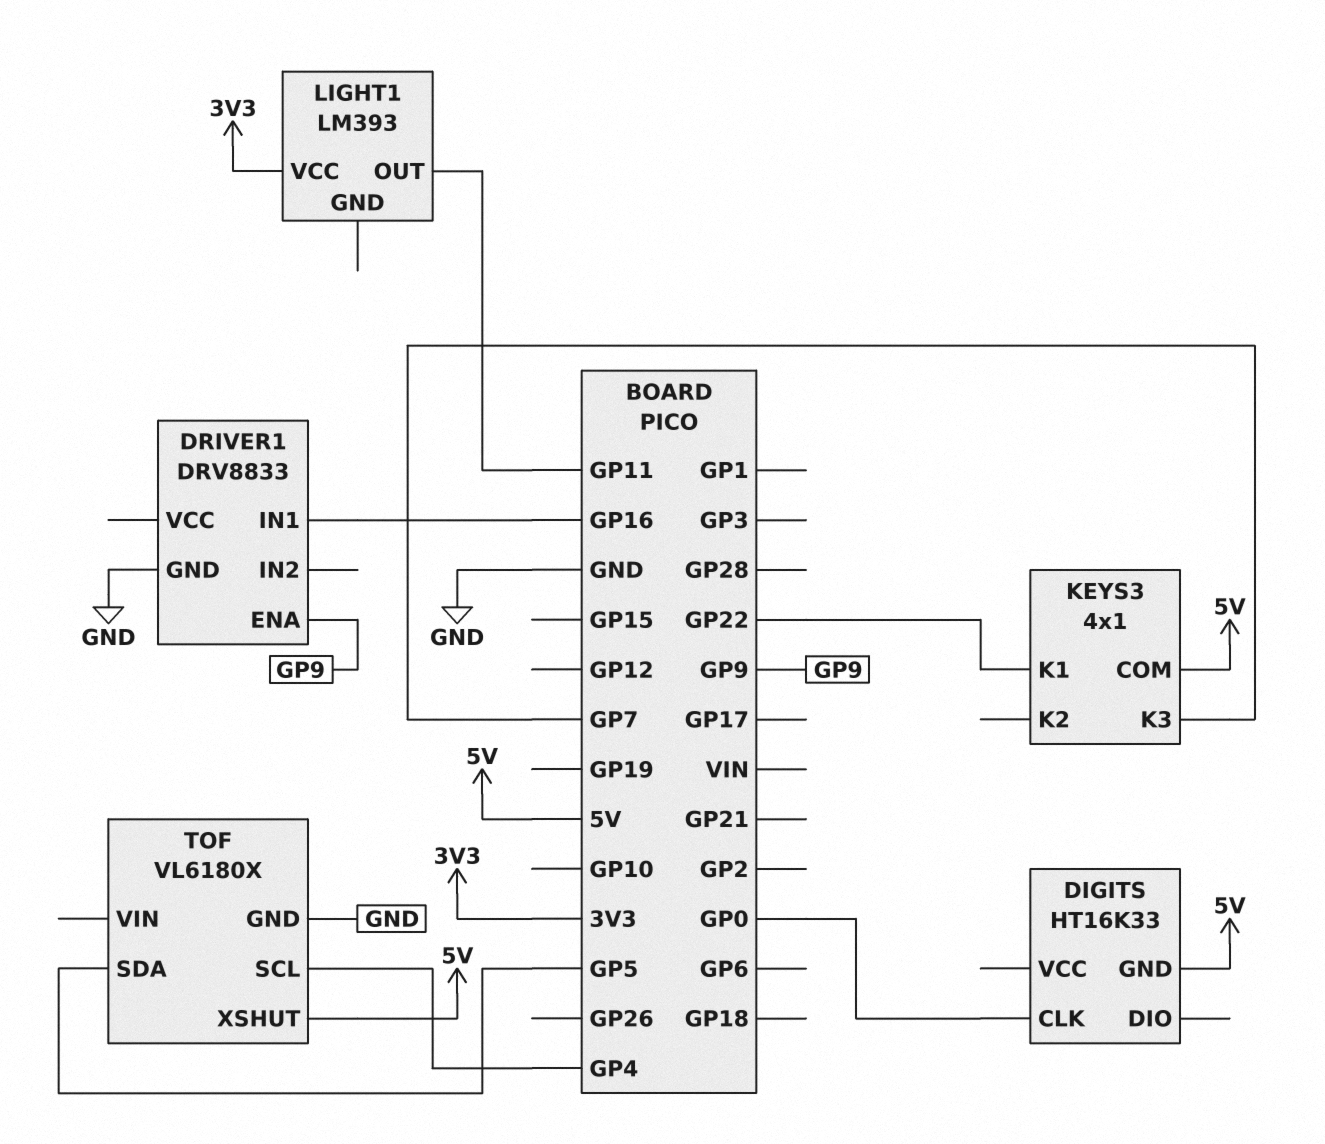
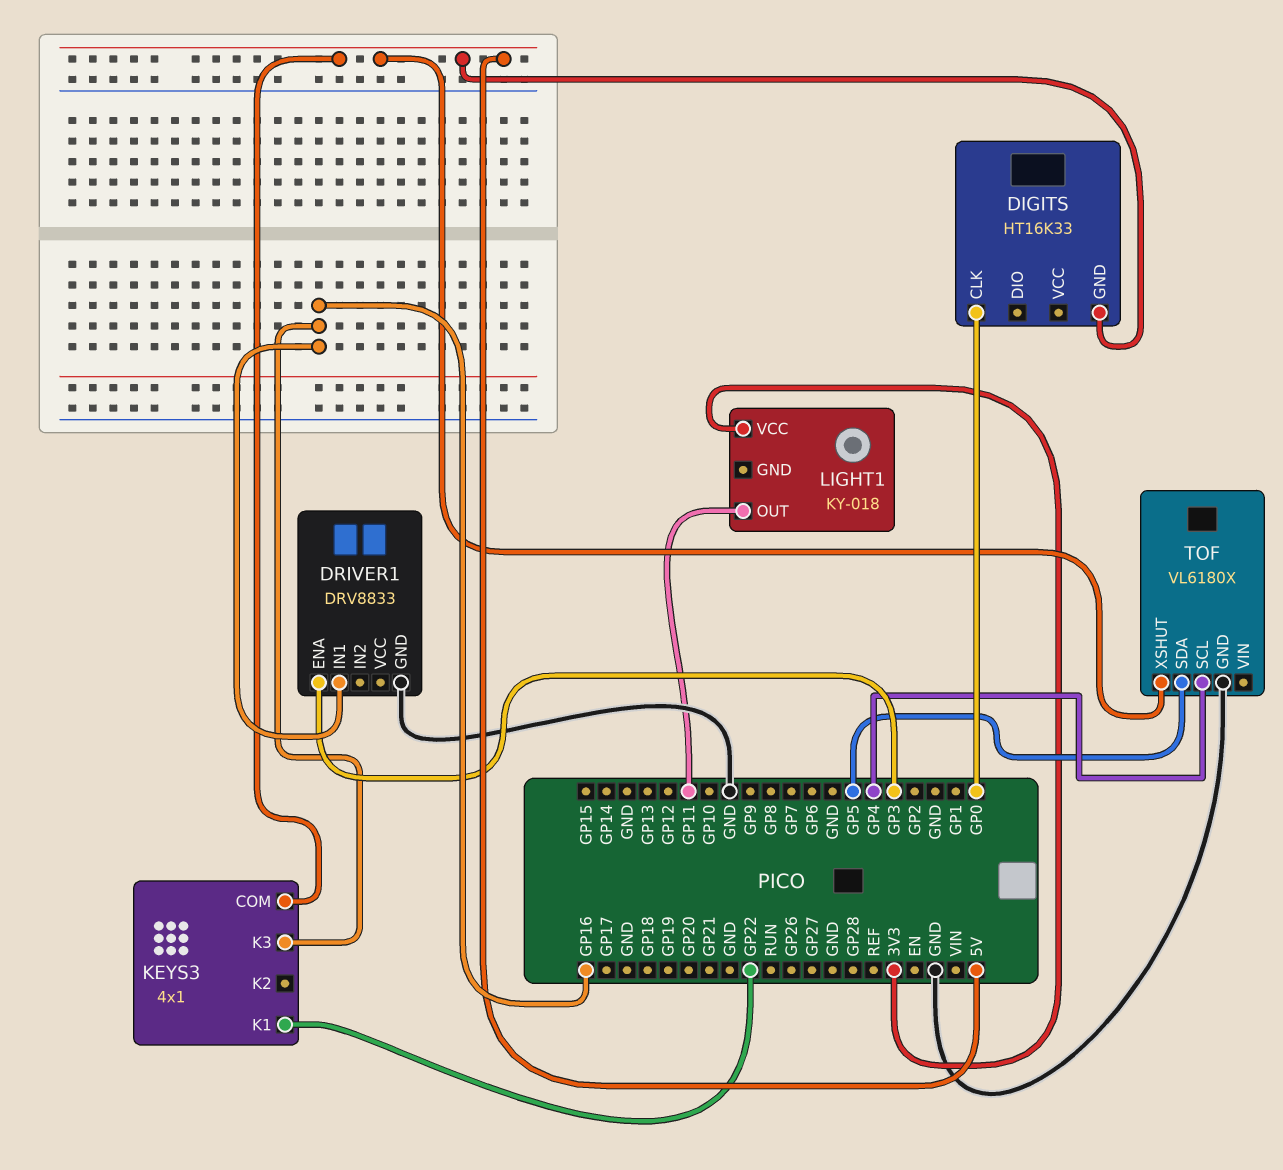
DRIVER1 pin ENA: GP9 -> GP3
KEYS3 pin K3: GP7 -> GP16
LIGHT1: LM393 -> KY-018

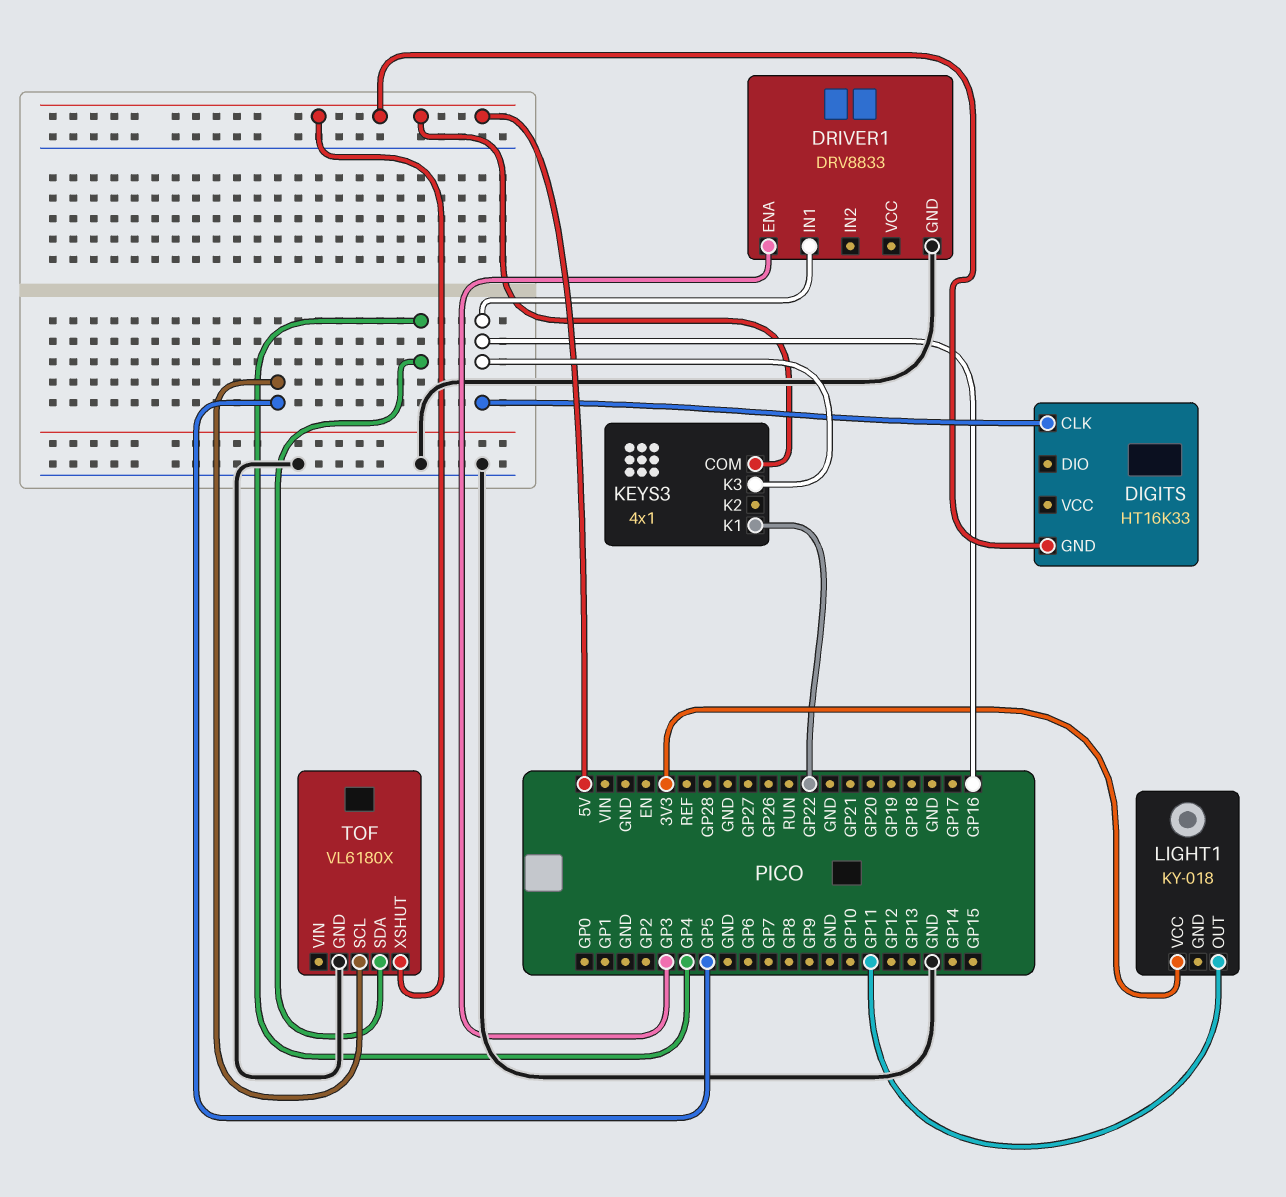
DIGITS pin CLK: GP0 -> GP16
TOF pin SCL: GP4 -> GP5
TOF pin SDA: GP5 -> GP4

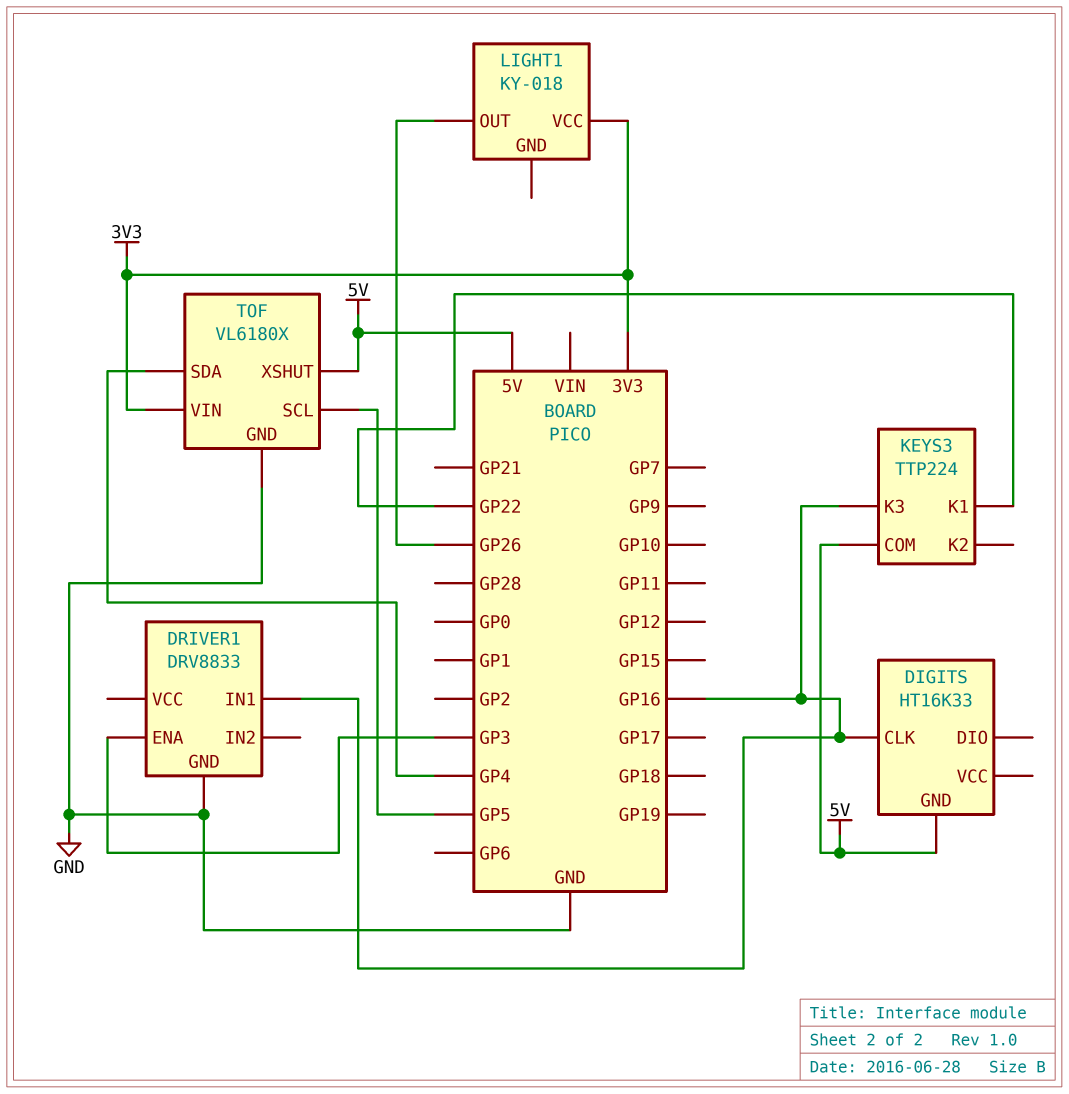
KEYS3: 4x1 -> TTP224
LIGHT1 pin OUT: GP11 -> GP26
TOF pin VIN: none -> 3V3

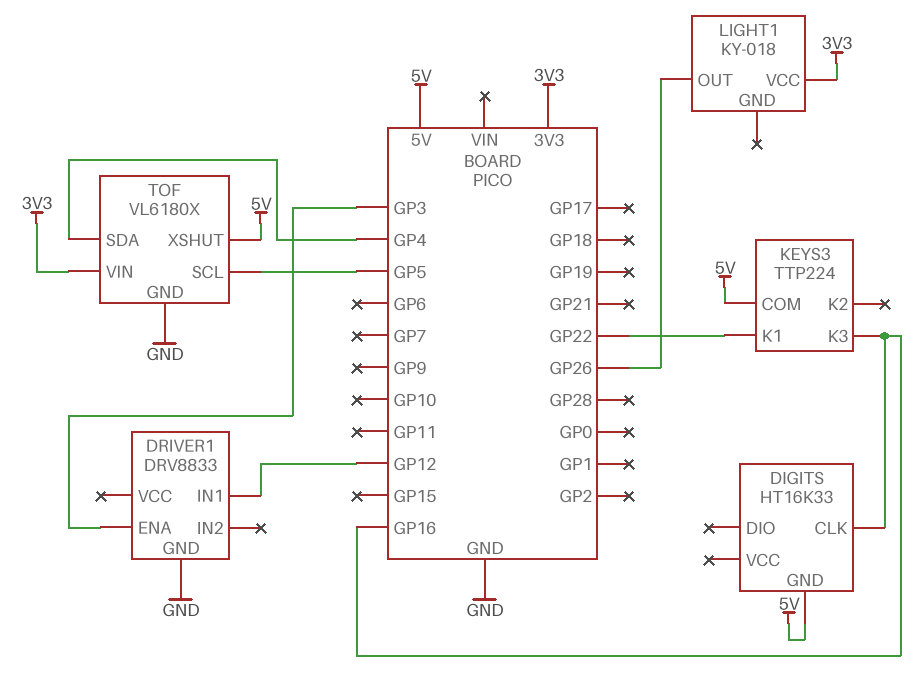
DRIVER1 pin IN1: GP16 -> GP12

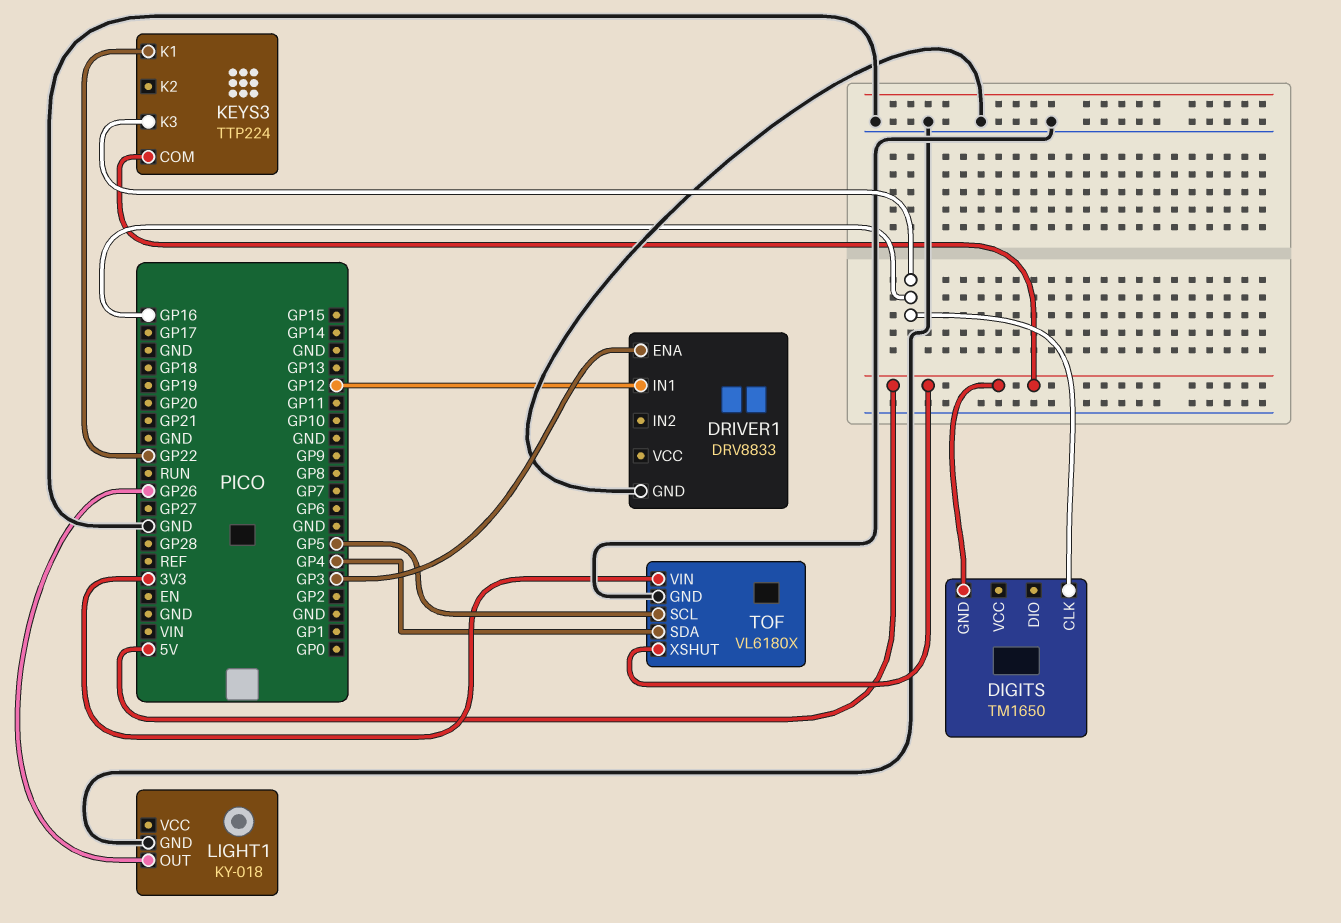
DIGITS: HT16K33 -> TM1650
LIGHT1 pin GND: none -> GND
LIGHT1 pin VCC: 3V3 -> none

